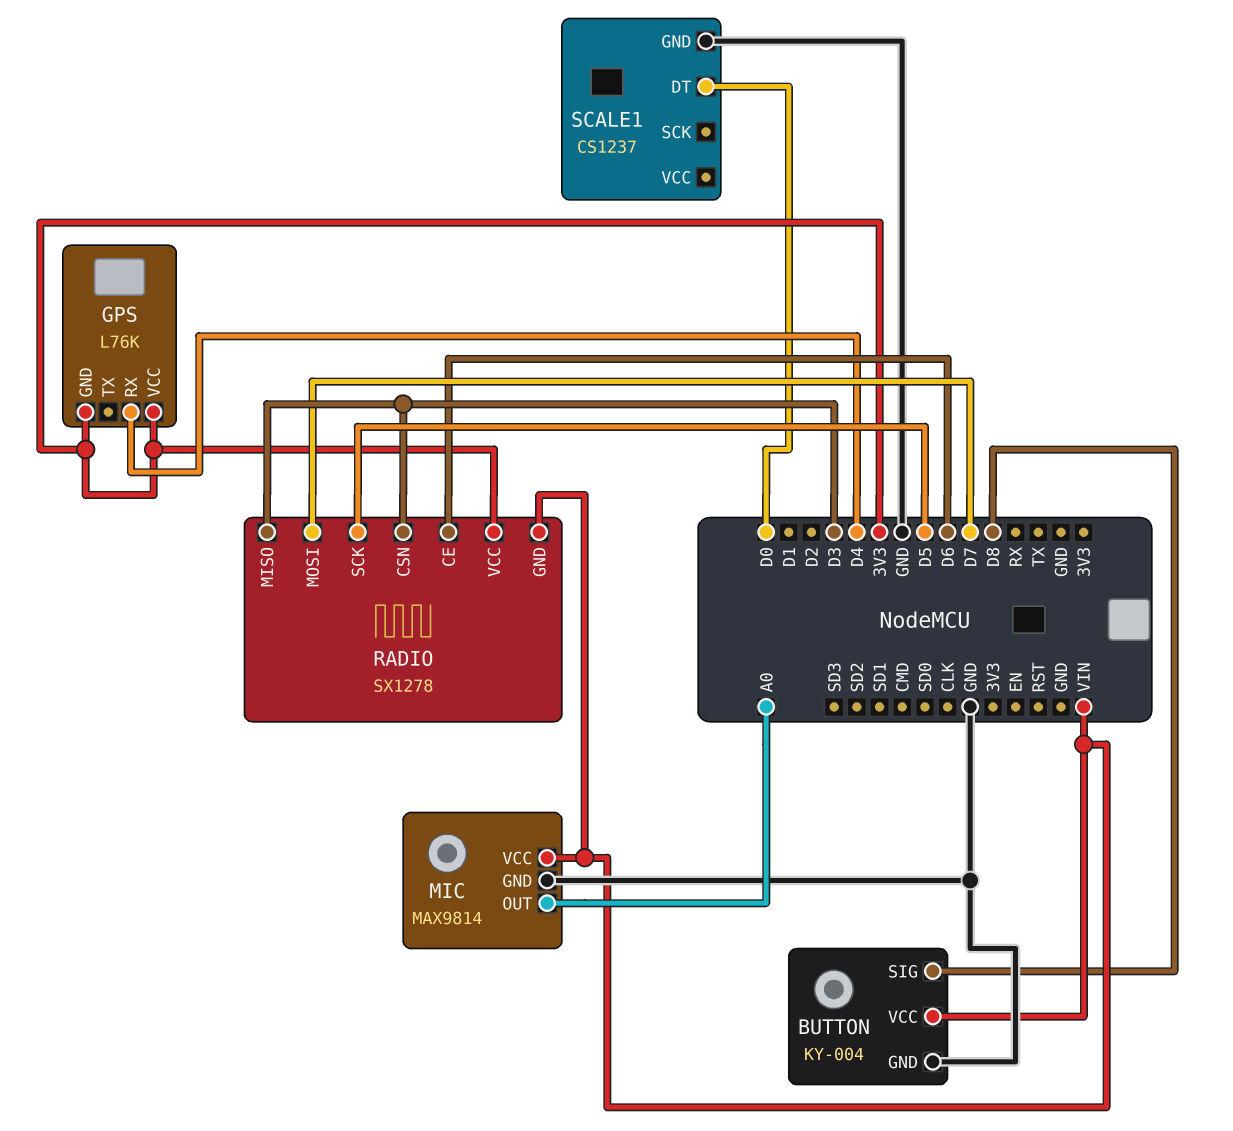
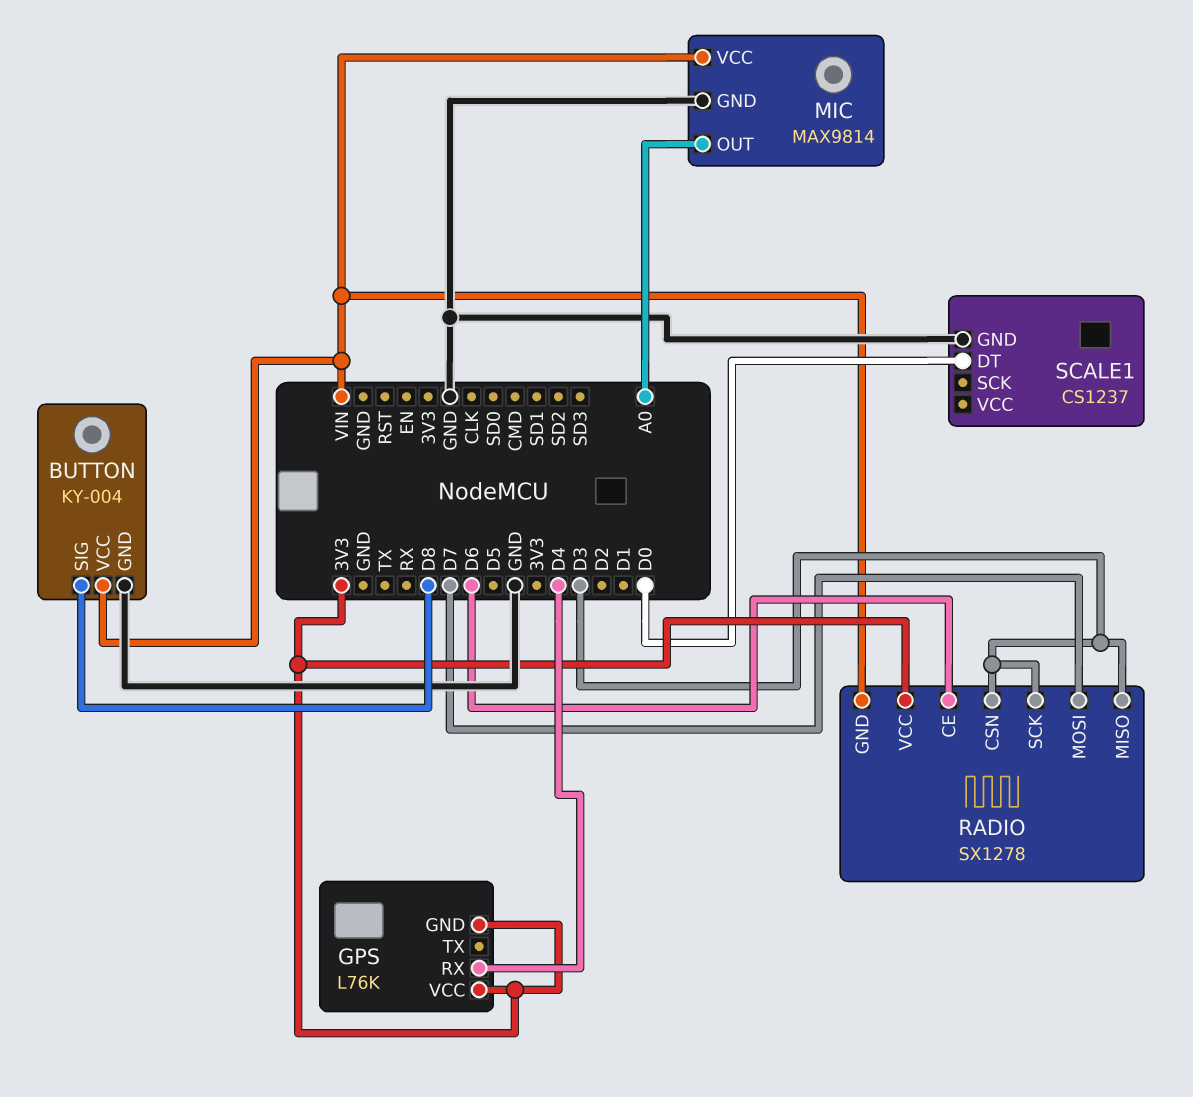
RADIO pin SCK: D5 -> D3

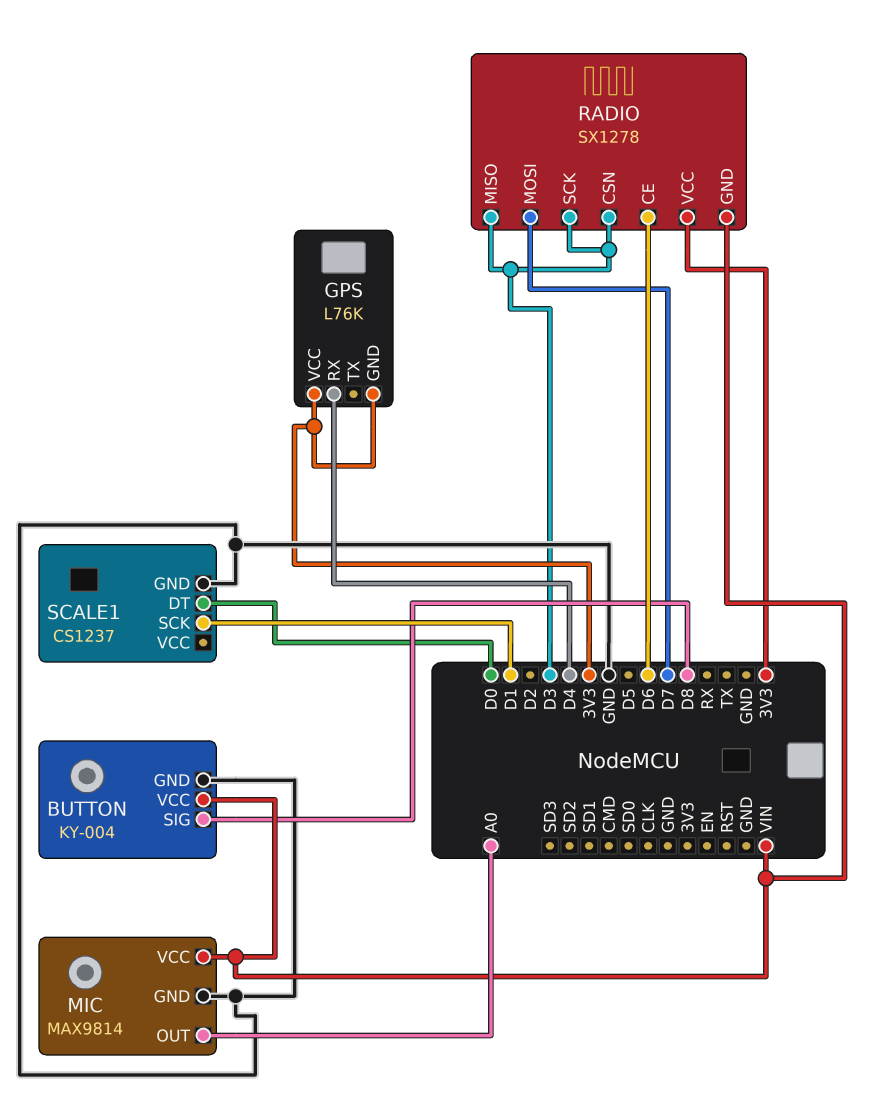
SCALE1 pin SCK: none -> D1

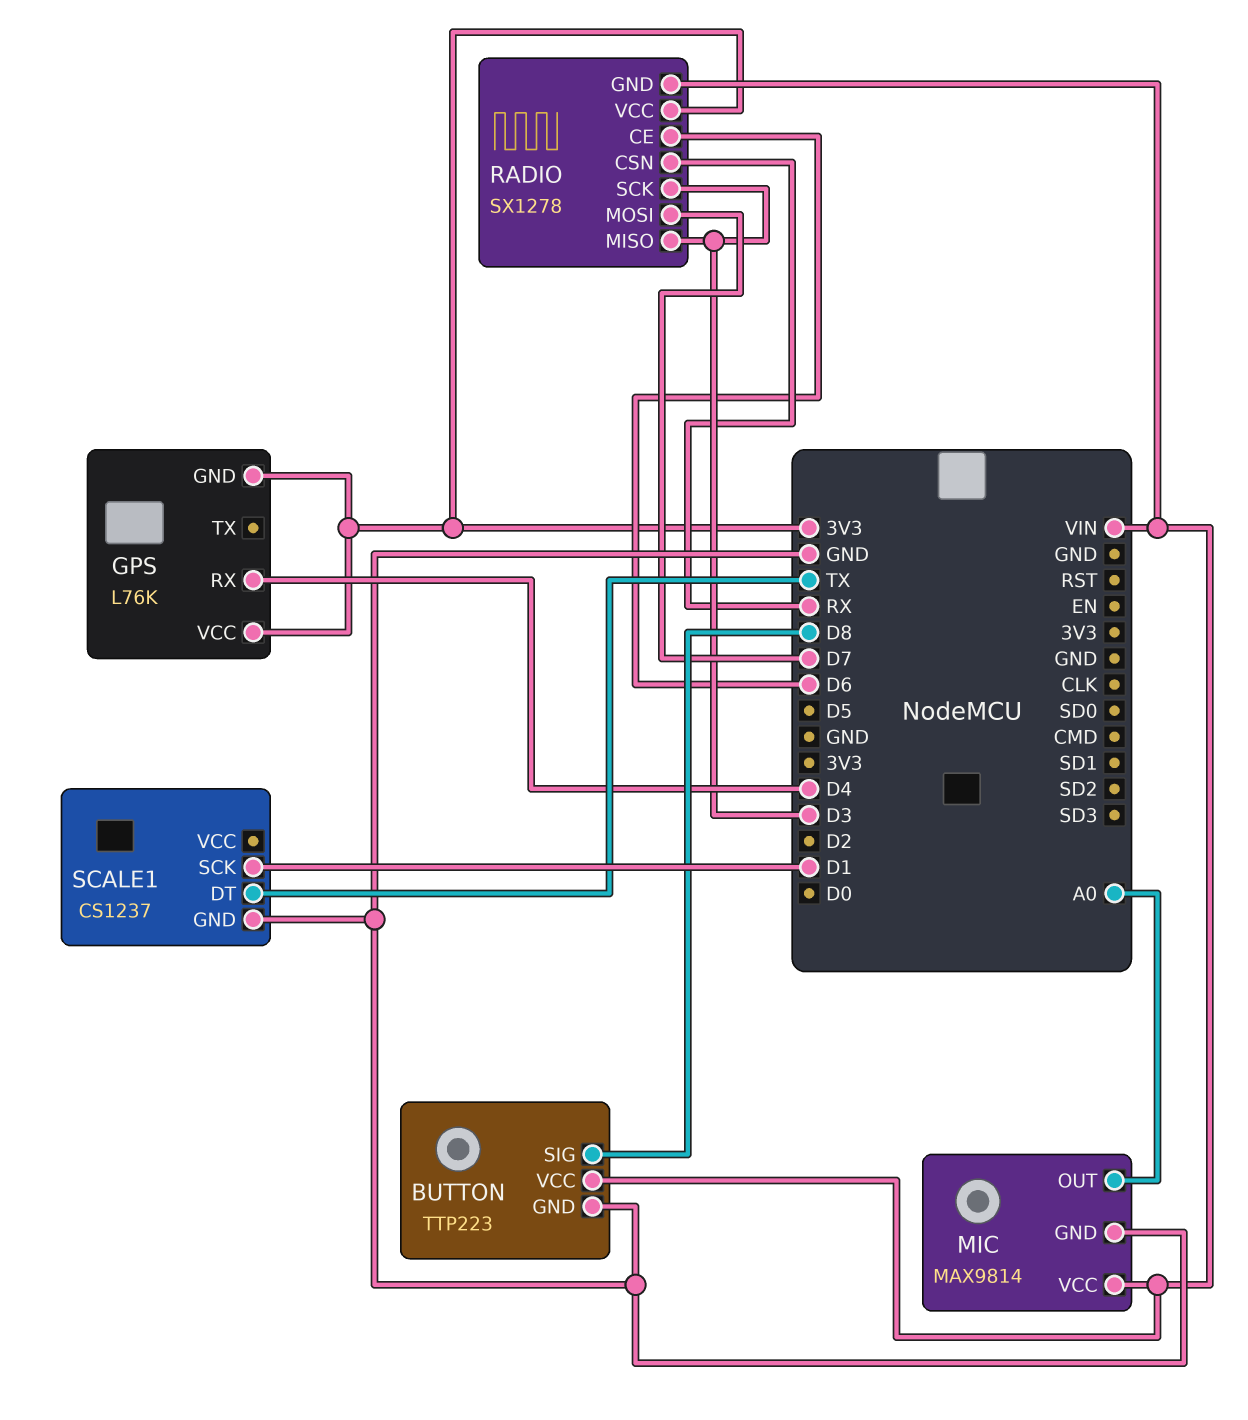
BUTTON: KY-004 -> TTP223
RADIO pin CSN: D3 -> RX
SCALE1 pin DT: D0 -> TX

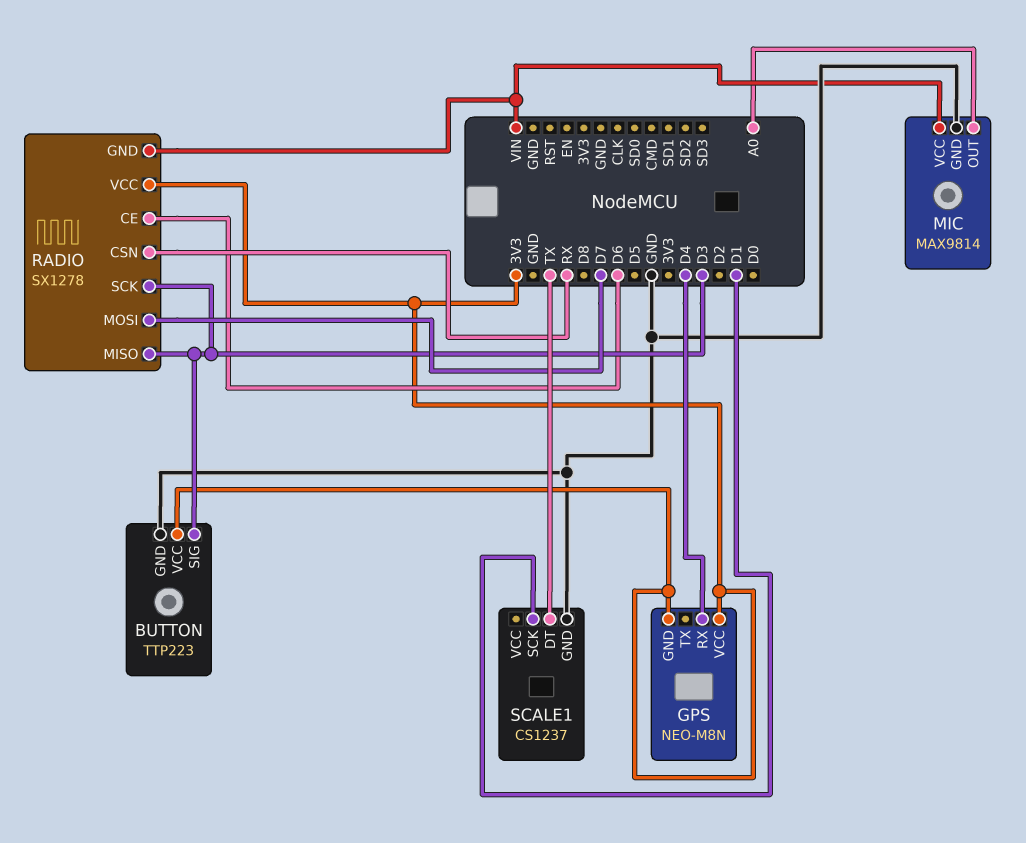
BUTTON pin SIG: D8 -> D3
BUTTON pin VCC: VIN -> 3V3
GPS: L76K -> NEO-M8N

